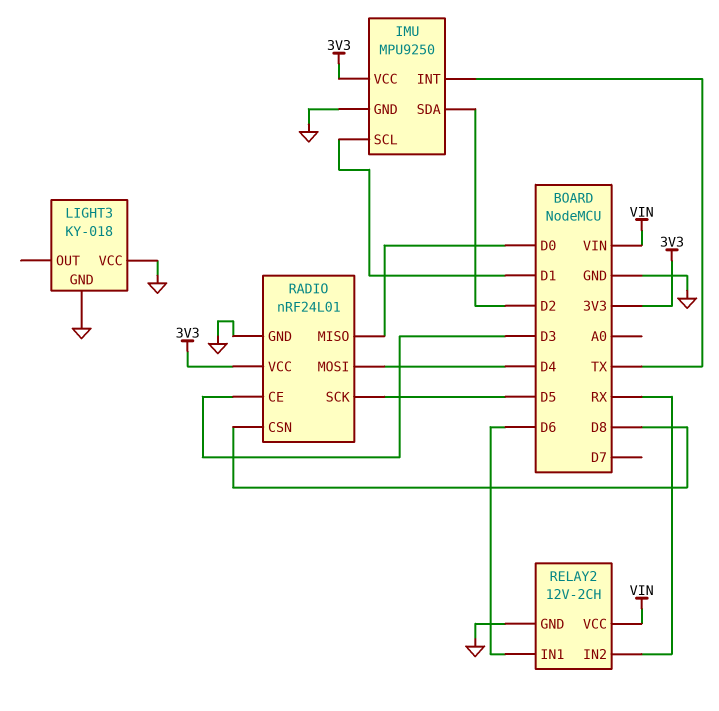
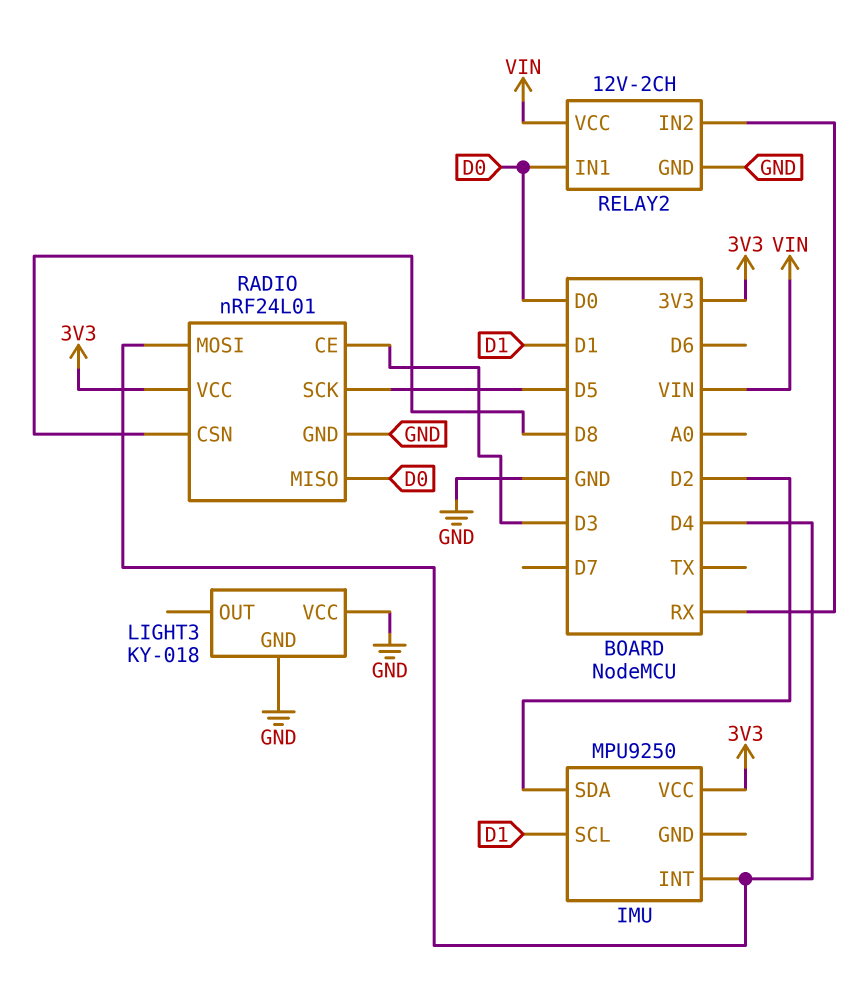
IMU pin GND: GND -> none
IMU pin INT: TX -> D4
RELAY2 pin IN1: D6 -> D0

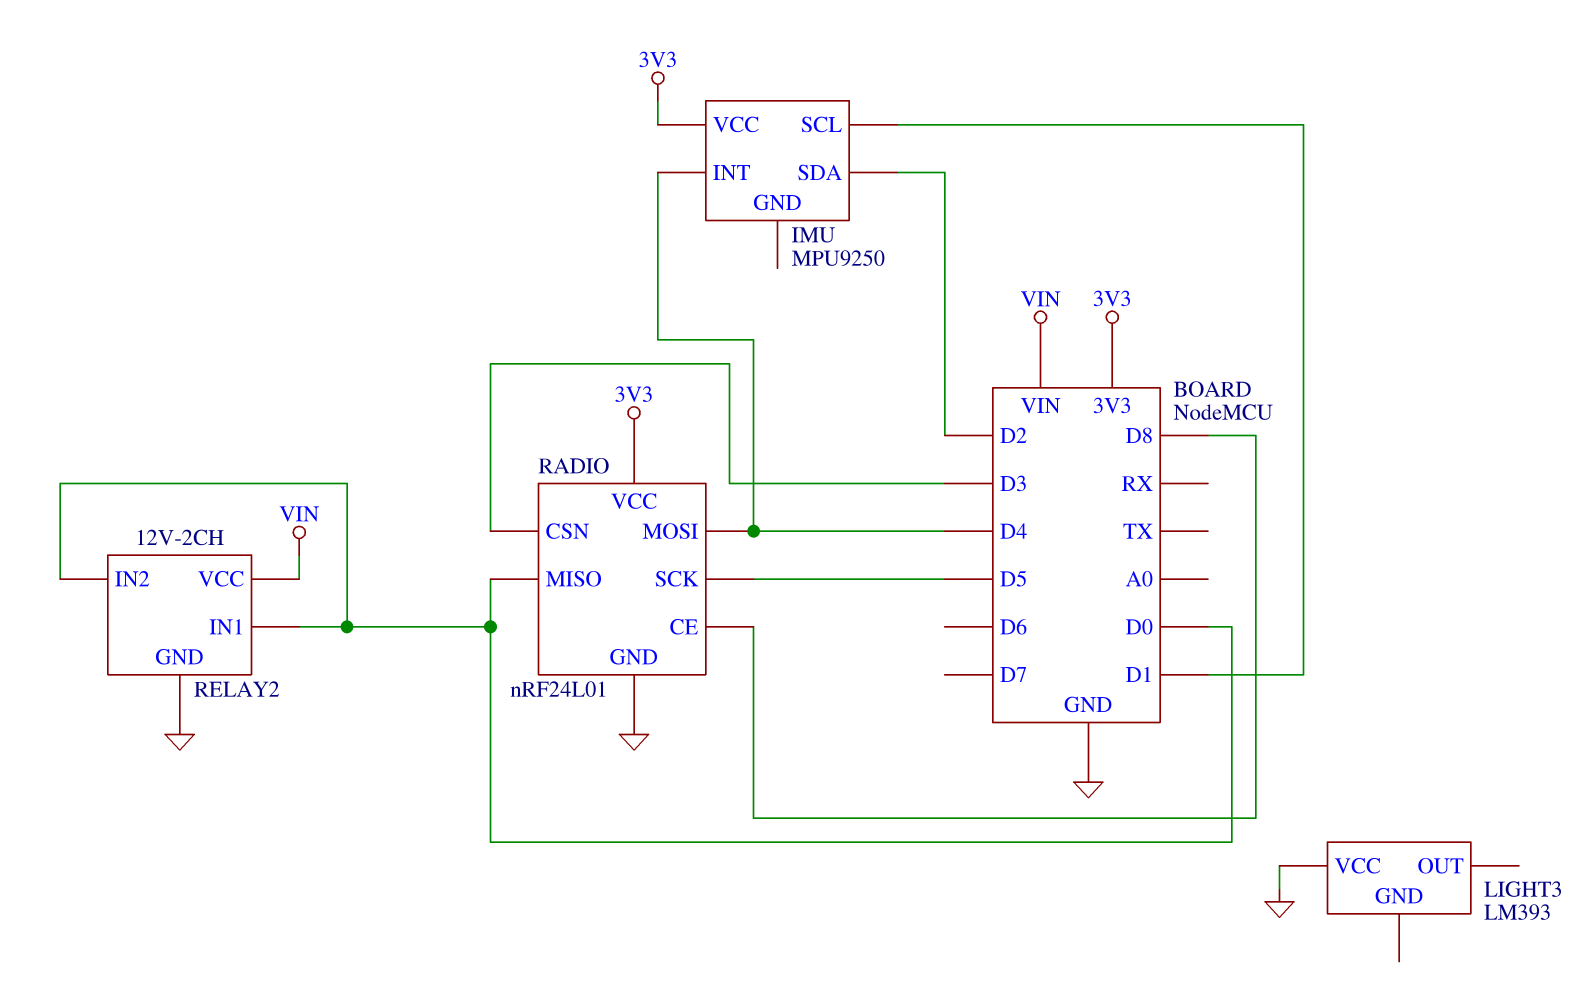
LIGHT3: KY-018 -> LM393
LIGHT3 pin GND: GND -> none
RADIO pin CE: D3 -> D8
RADIO pin CSN: D8 -> D3
RELAY2 pin IN2: RX -> D0

